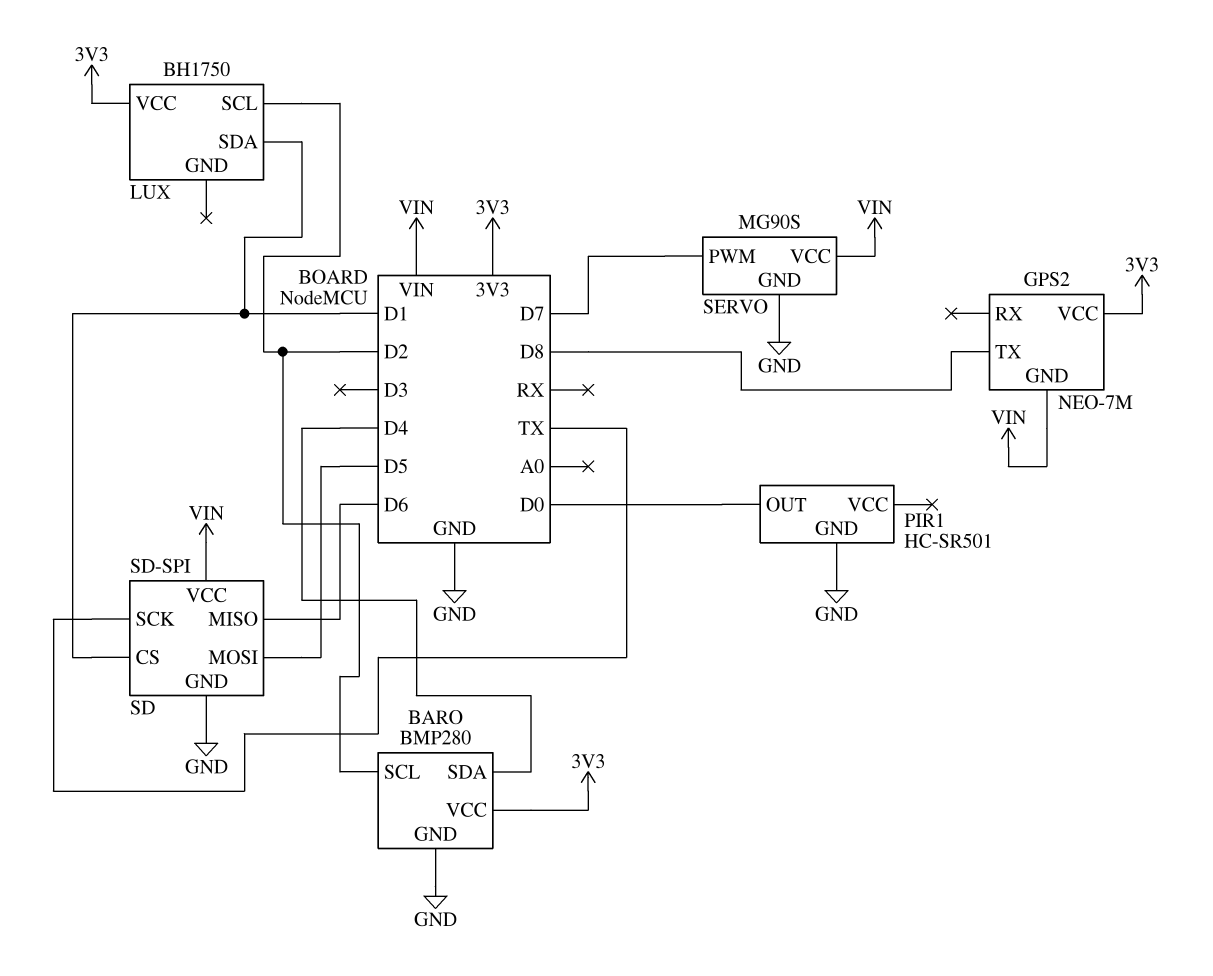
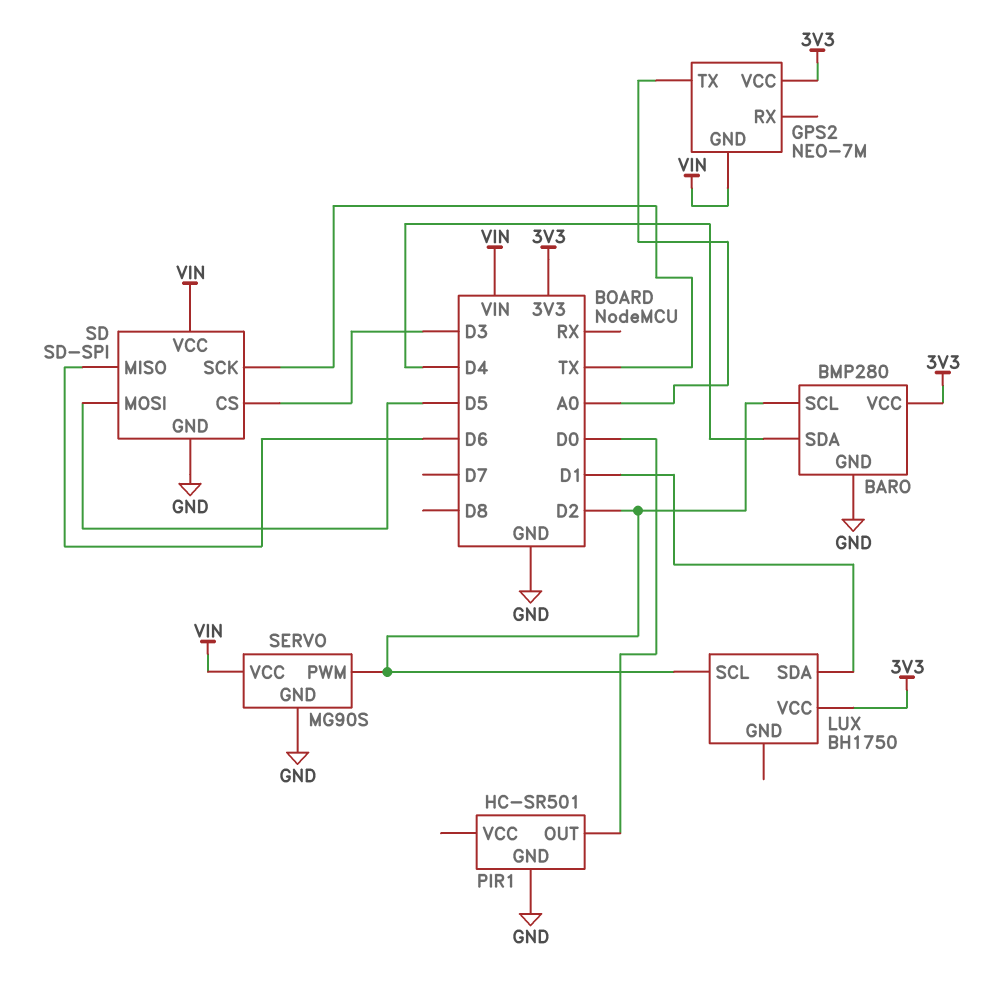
GPS2 pin TX: D8 -> A0
SD pin CS: D1 -> D3
SERVO pin PWM: D7 -> D2

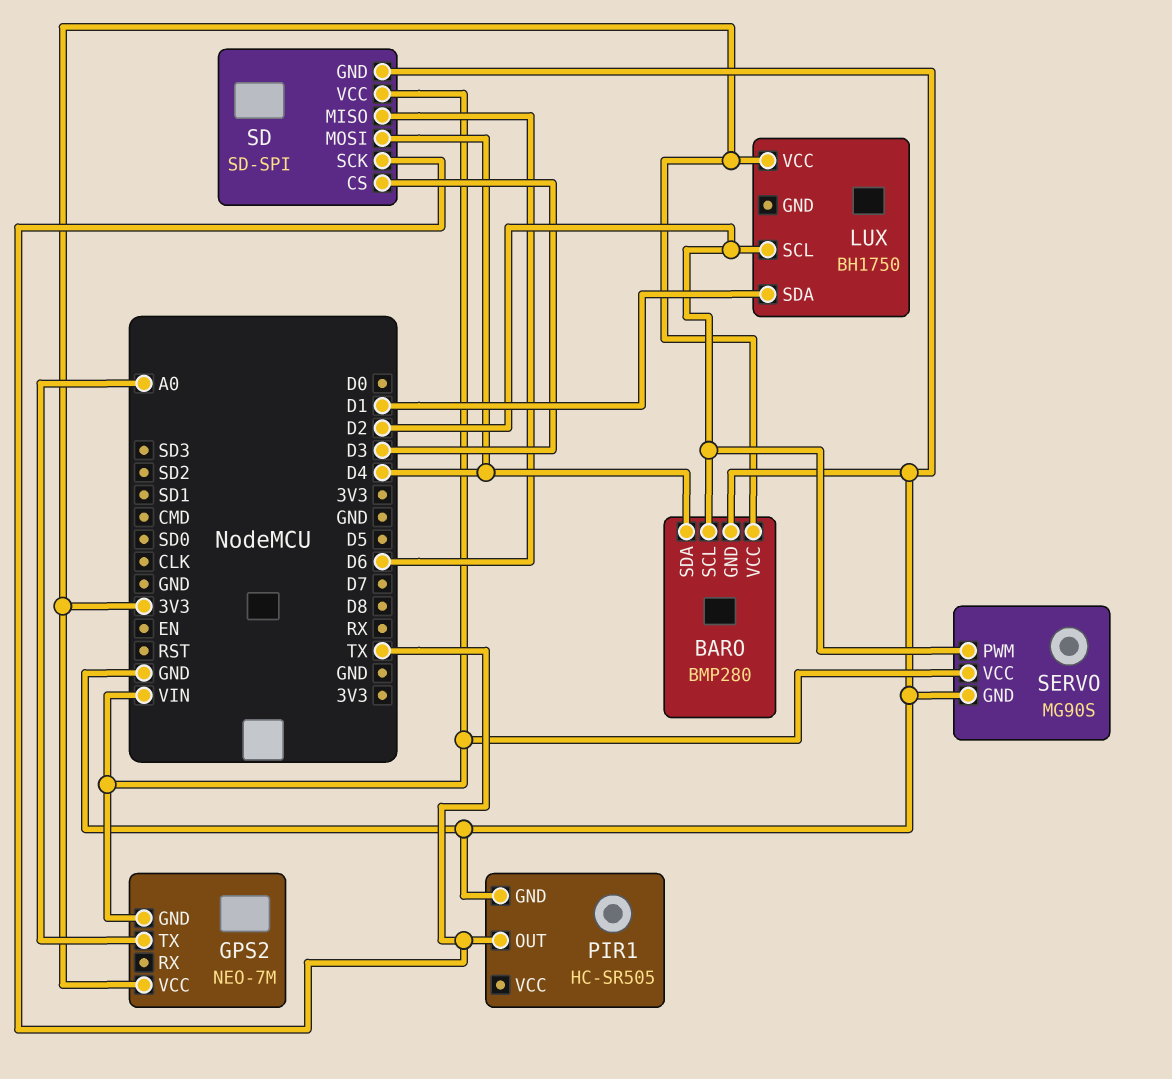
PIR1: HC-SR501 -> HC-SR505
PIR1 pin OUT: D0 -> TX
SD pin MOSI: D5 -> D4

